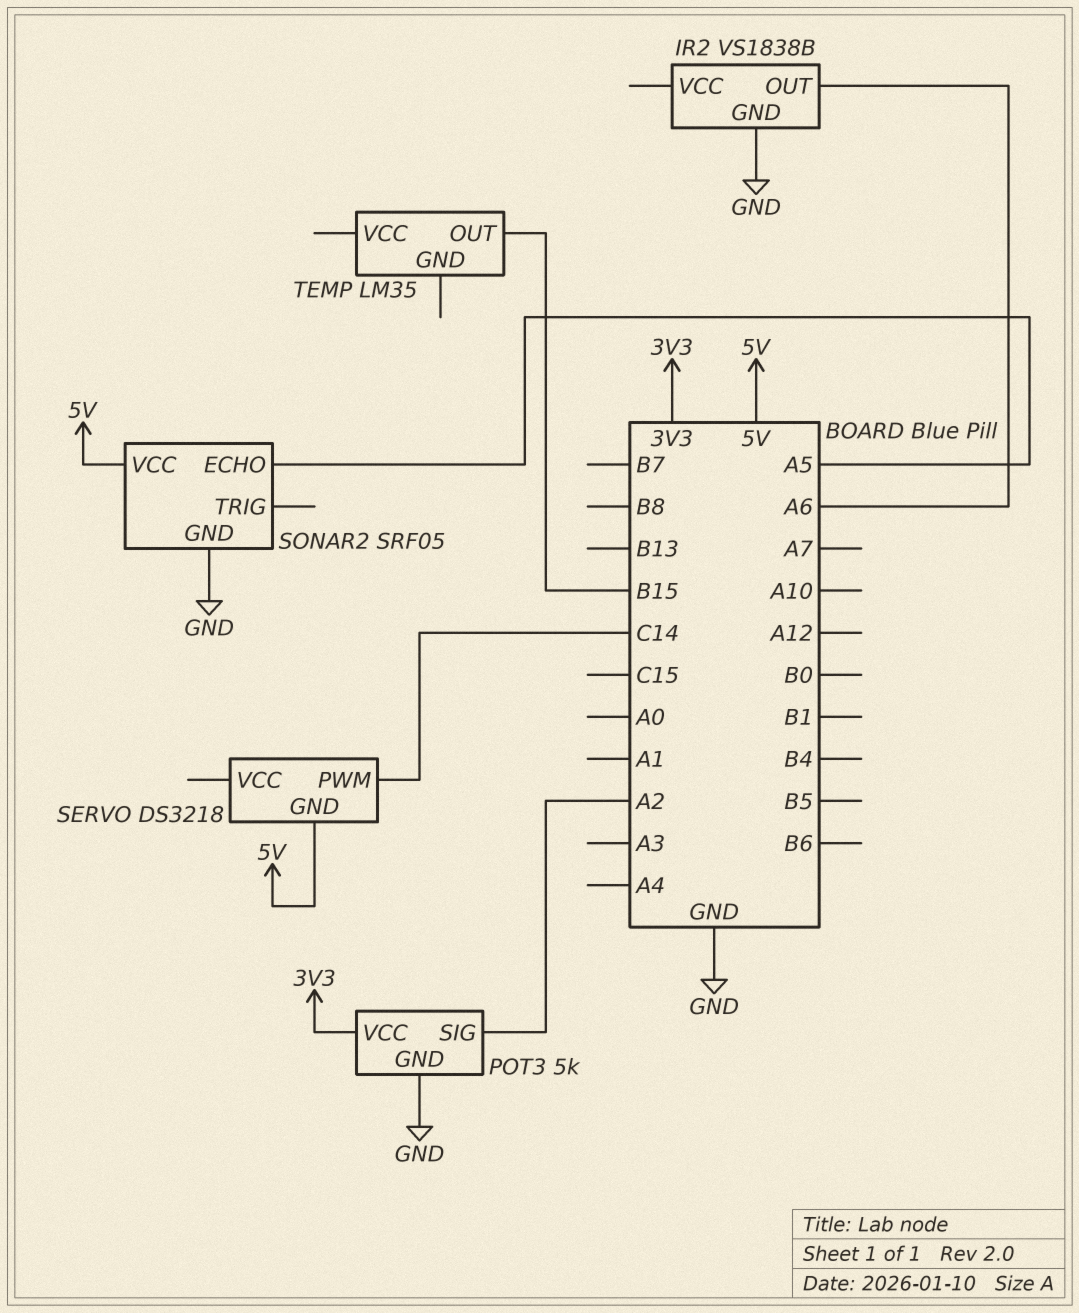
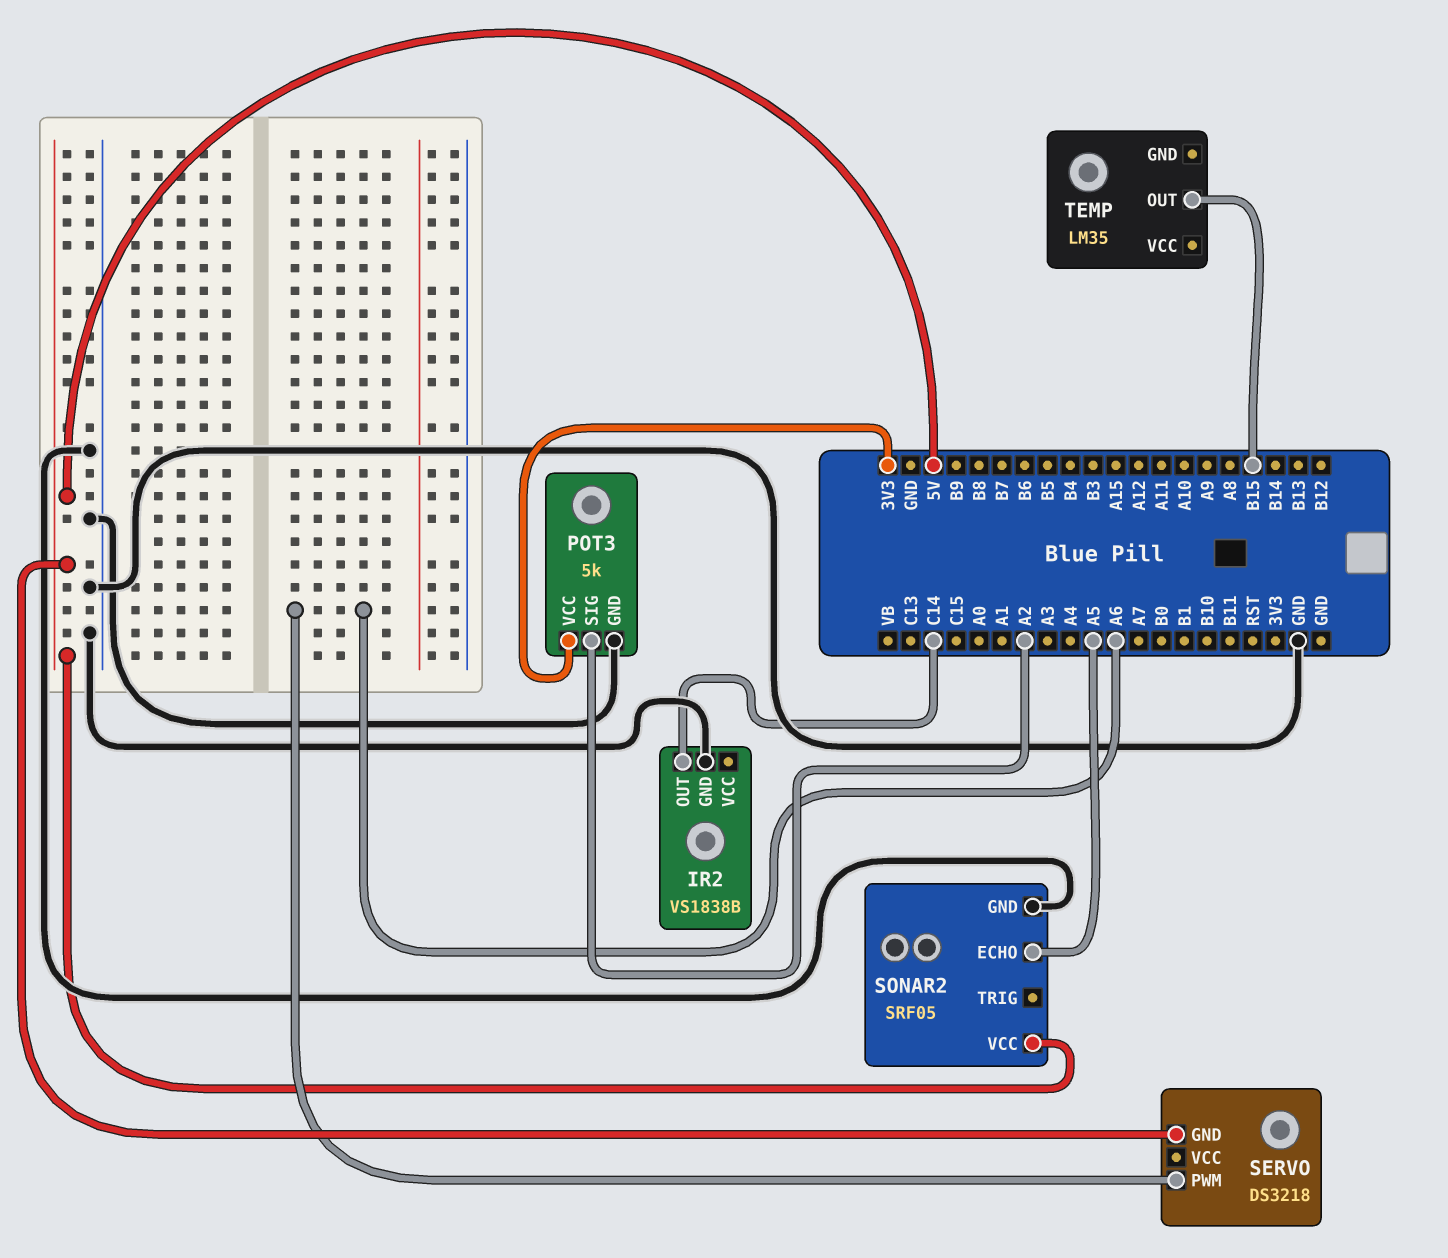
IR2 pin OUT: A6 -> C14
SERVO pin PWM: C14 -> A6

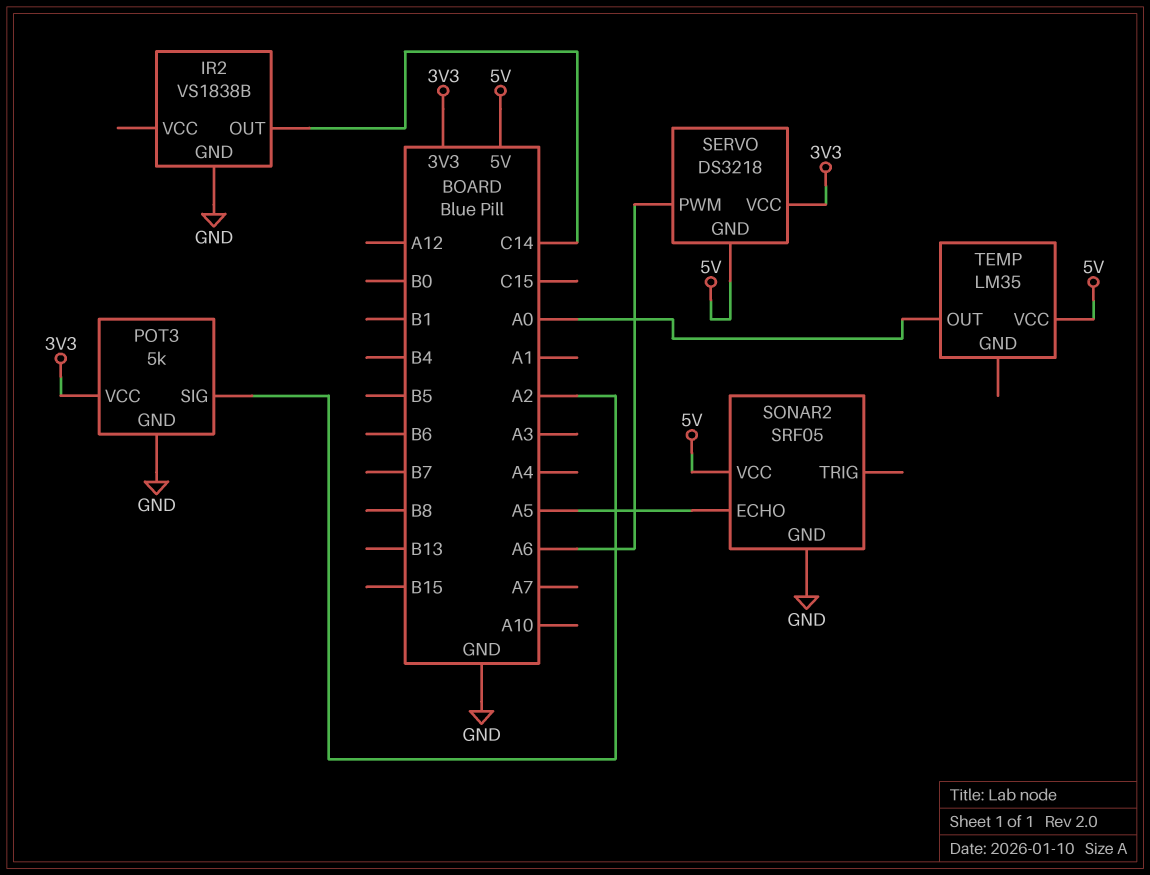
SERVO pin VCC: none -> 3V3
TEMP pin OUT: B15 -> A0
TEMP pin VCC: none -> 5V

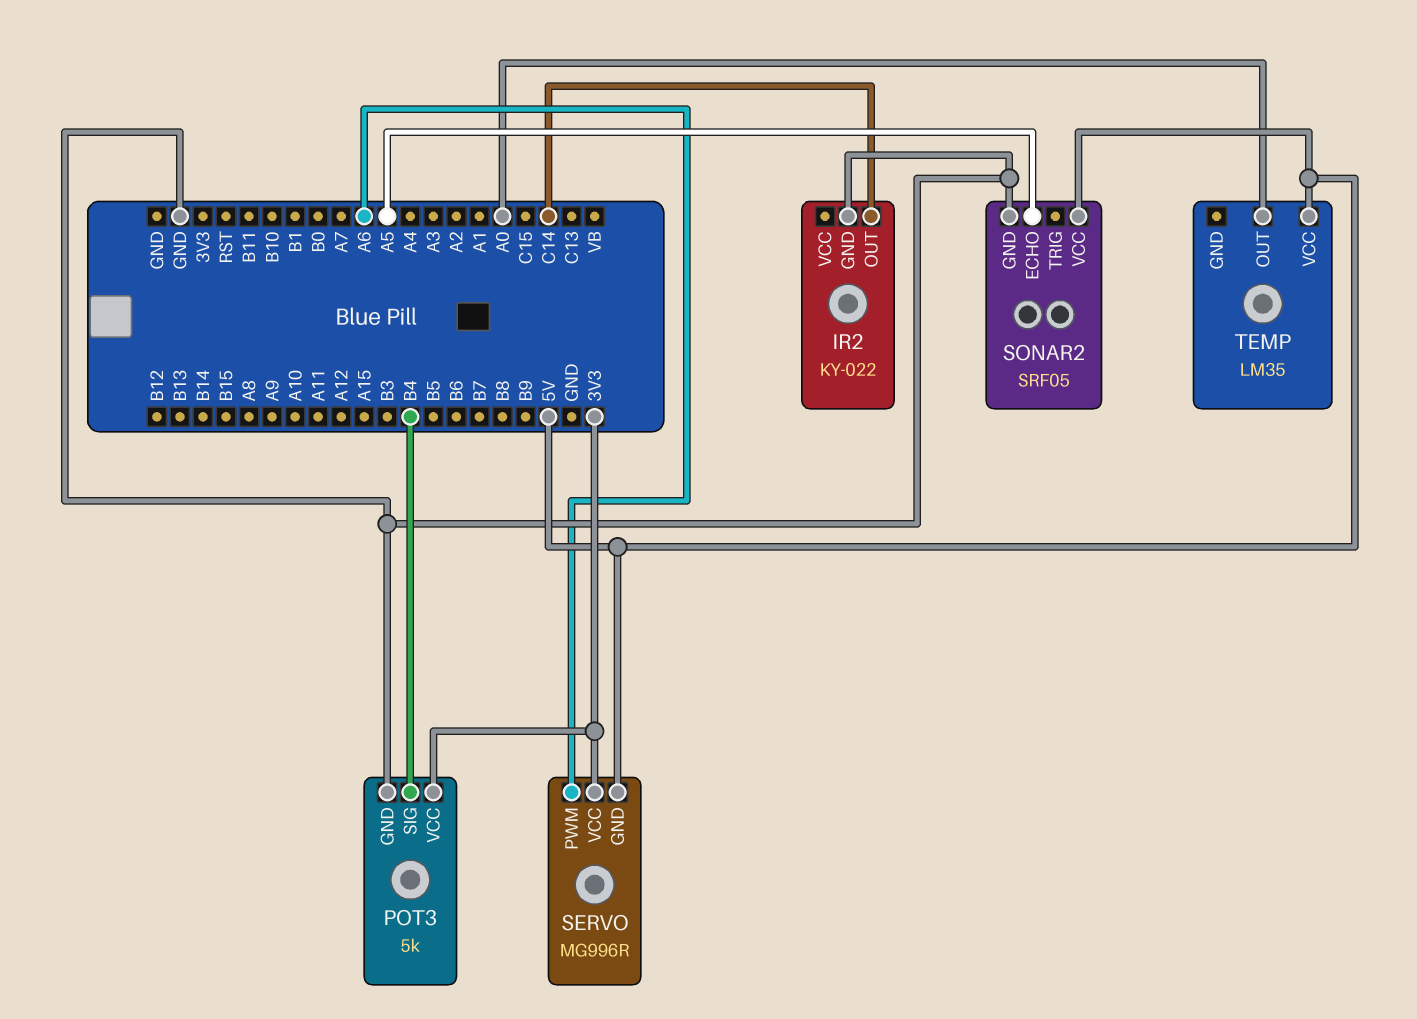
IR2: VS1838B -> KY-022
POT3 pin SIG: A2 -> B4
SERVO: DS3218 -> MG996R

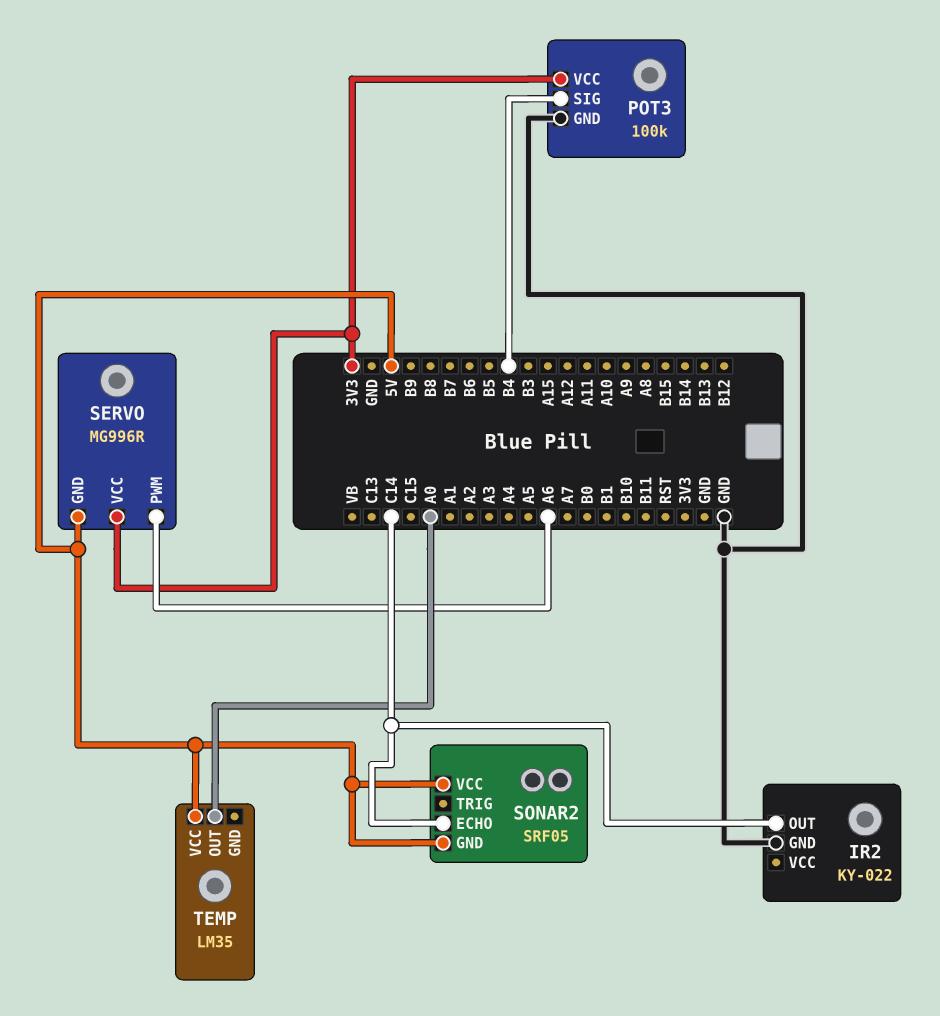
POT3: 5k -> 100k
SONAR2 pin ECHO: A5 -> C14
SONAR2 pin GND: GND -> 5V

